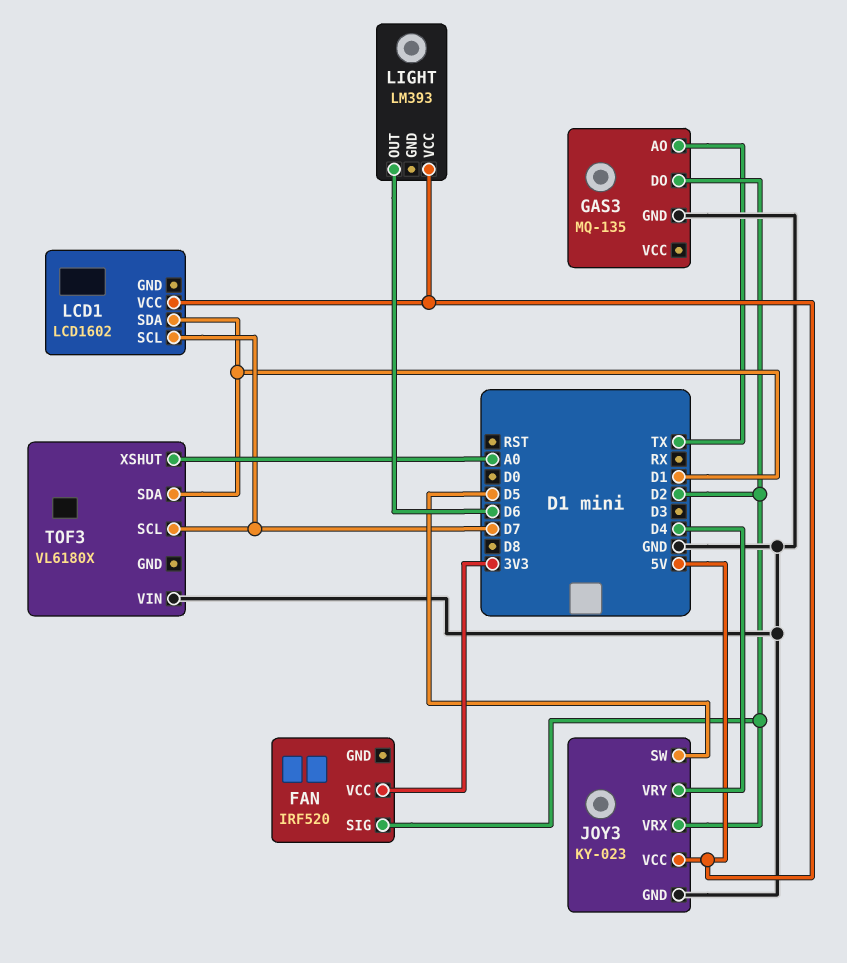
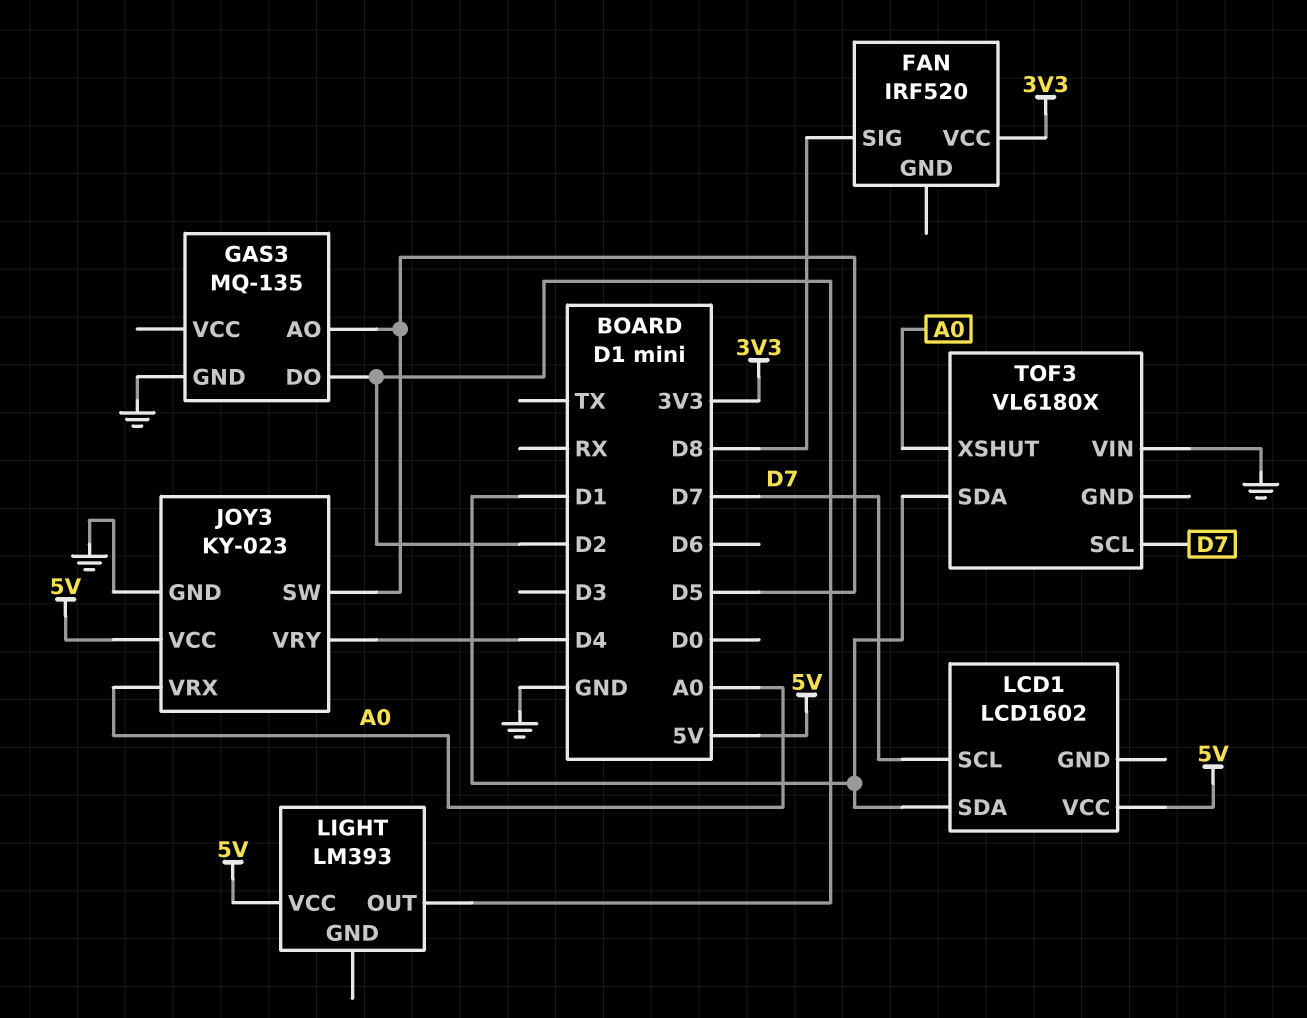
FAN pin SIG: D2 -> D8
GAS3 pin AO: TX -> D5
JOY3 pin VRX: D2 -> A0
LIGHT pin OUT: D6 -> D2

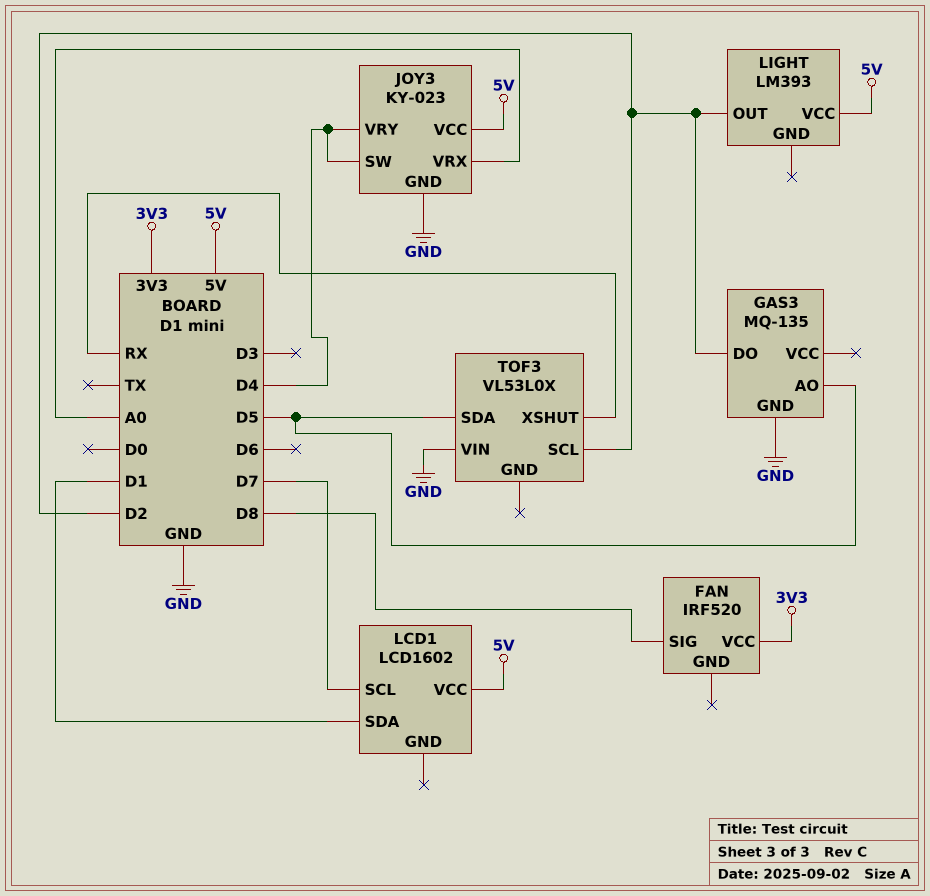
JOY3 pin SW: D5 -> D4
TOF3: VL6180X -> VL53L0X
TOF3 pin SCL: D7 -> D2
TOF3 pin SDA: D1 -> D5
TOF3 pin XSHUT: A0 -> RX

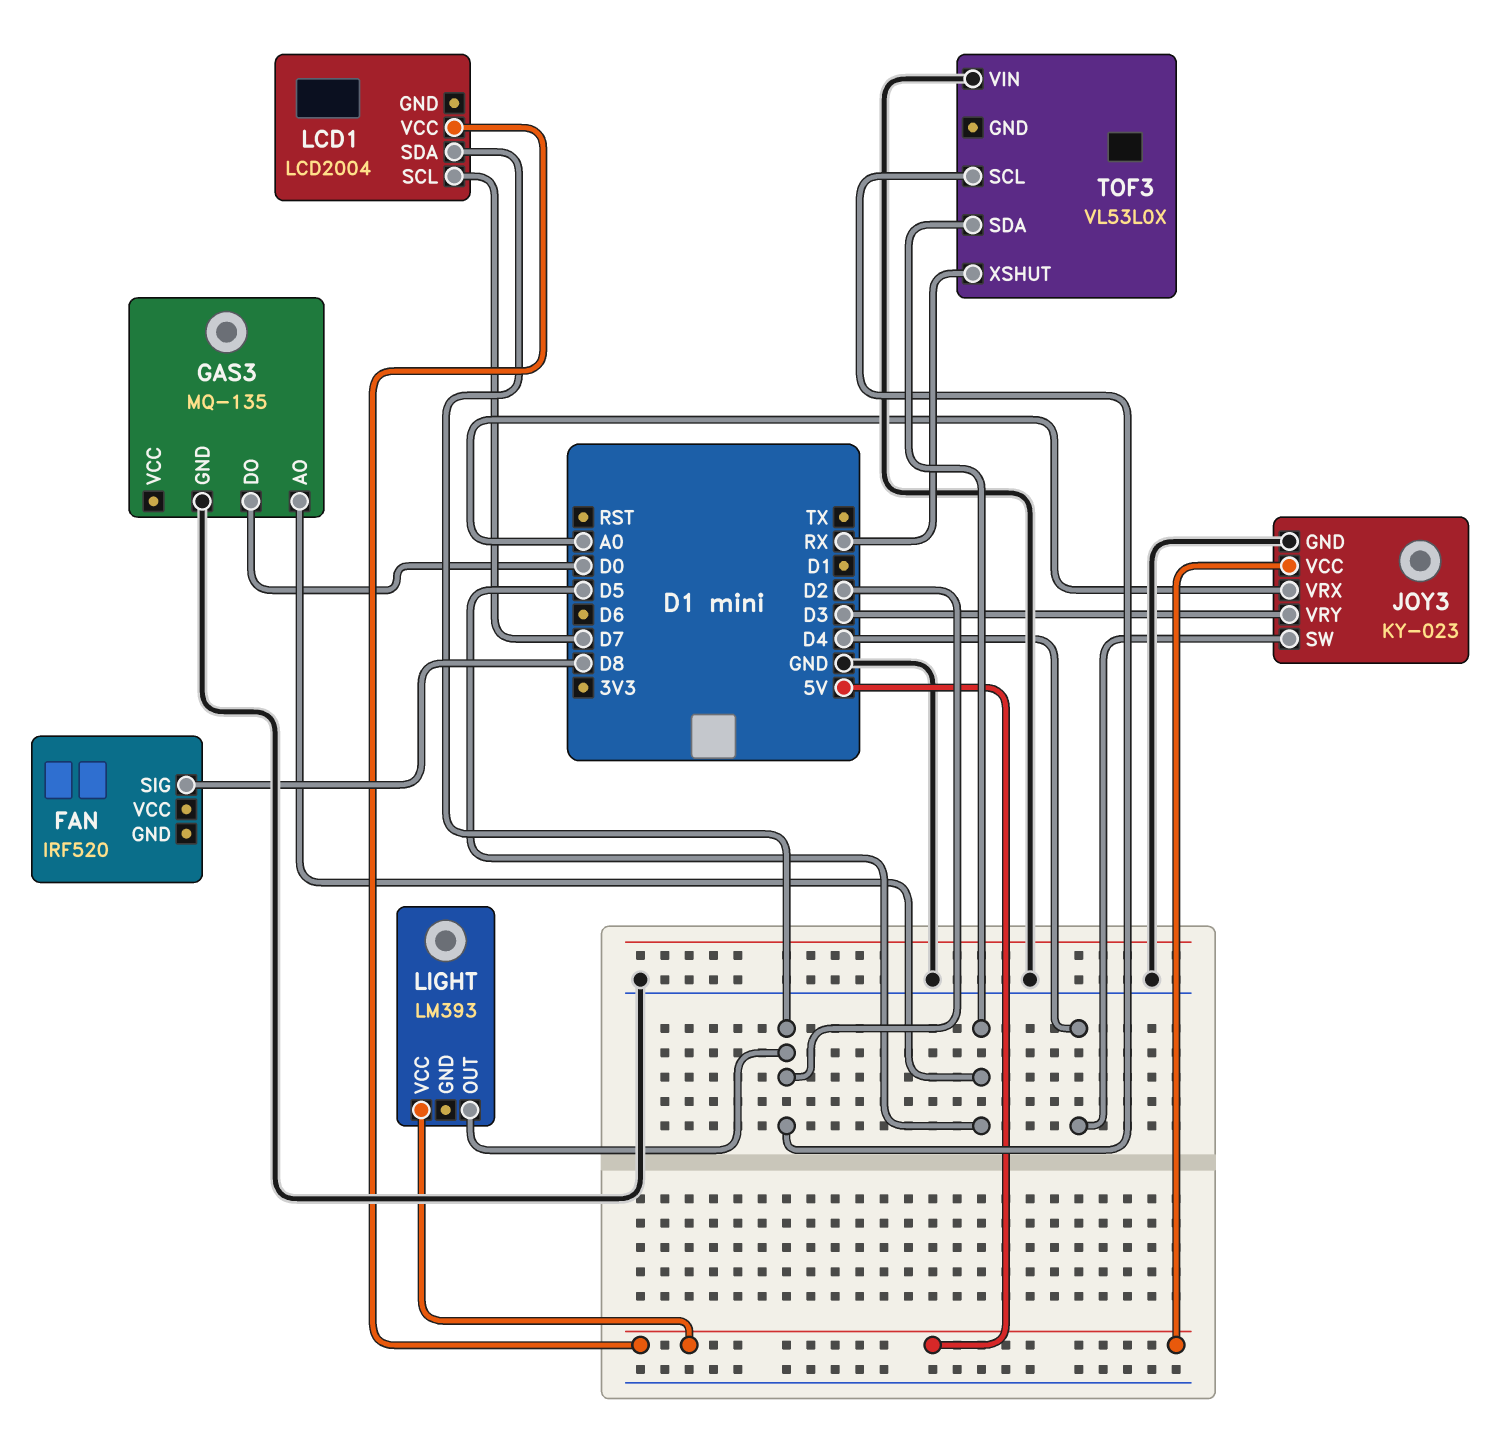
FAN pin VCC: 3V3 -> none
GAS3 pin DO: D2 -> D0
JOY3 pin VRY: D4 -> D3
LCD1: LCD1602 -> LCD2004
LCD1 pin SDA: D1 -> D2

